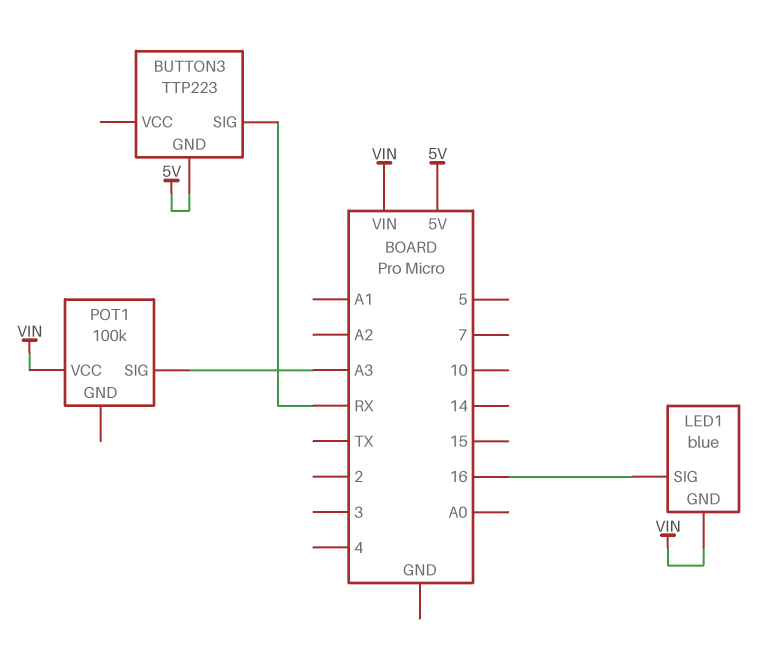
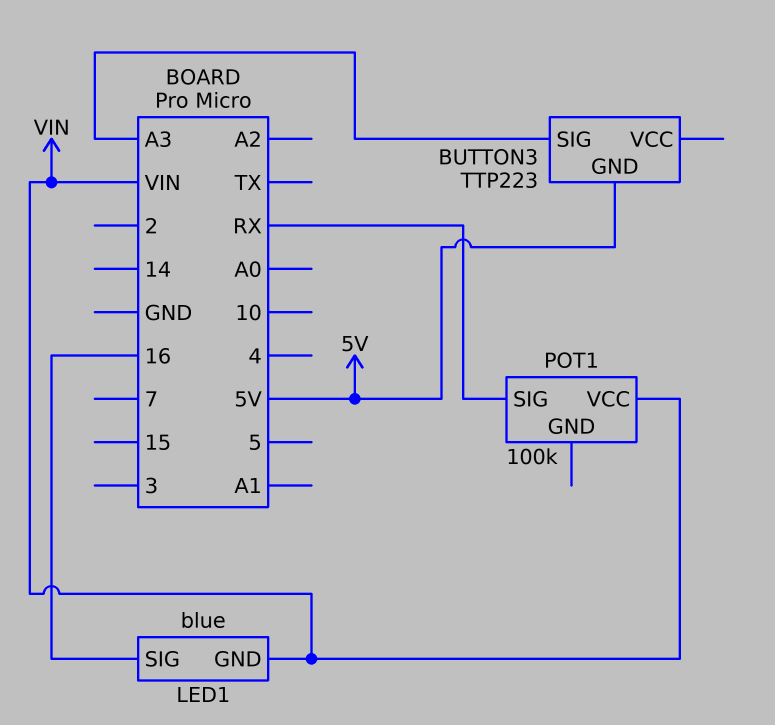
BUTTON3 pin SIG: RX -> A3
POT1 pin SIG: A3 -> RX

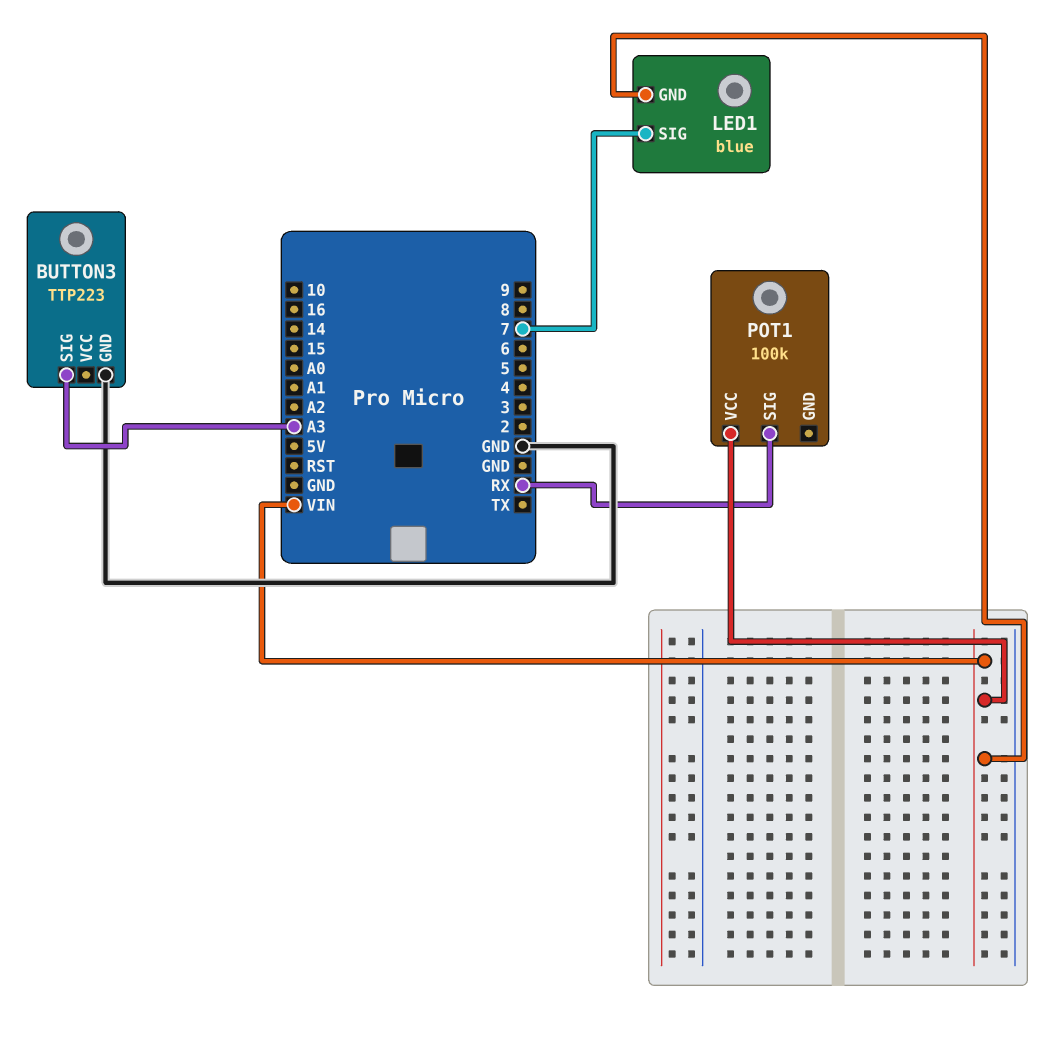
BUTTON3 pin GND: 5V -> GND
LED1 pin SIG: 16 -> 7

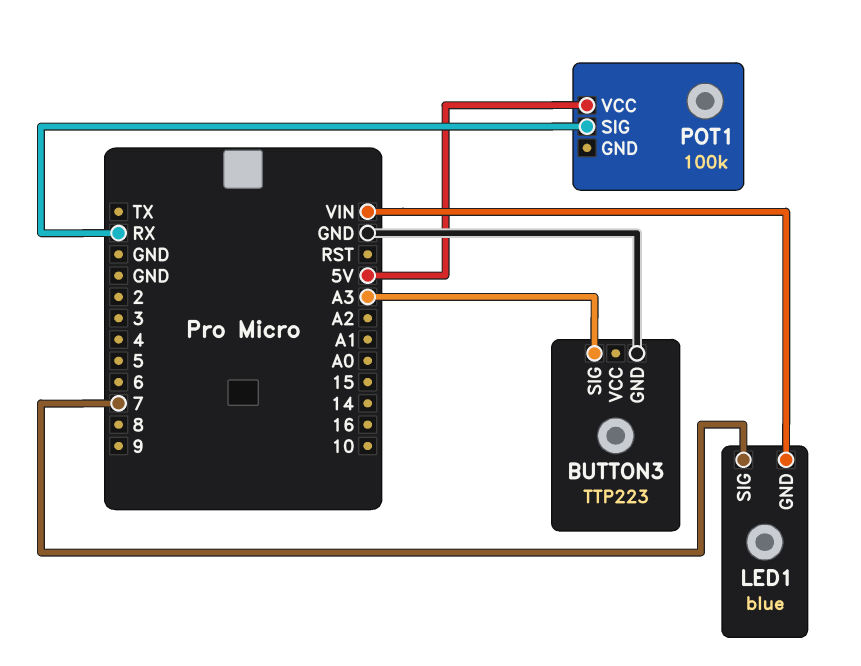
POT1 pin VCC: VIN -> 5V

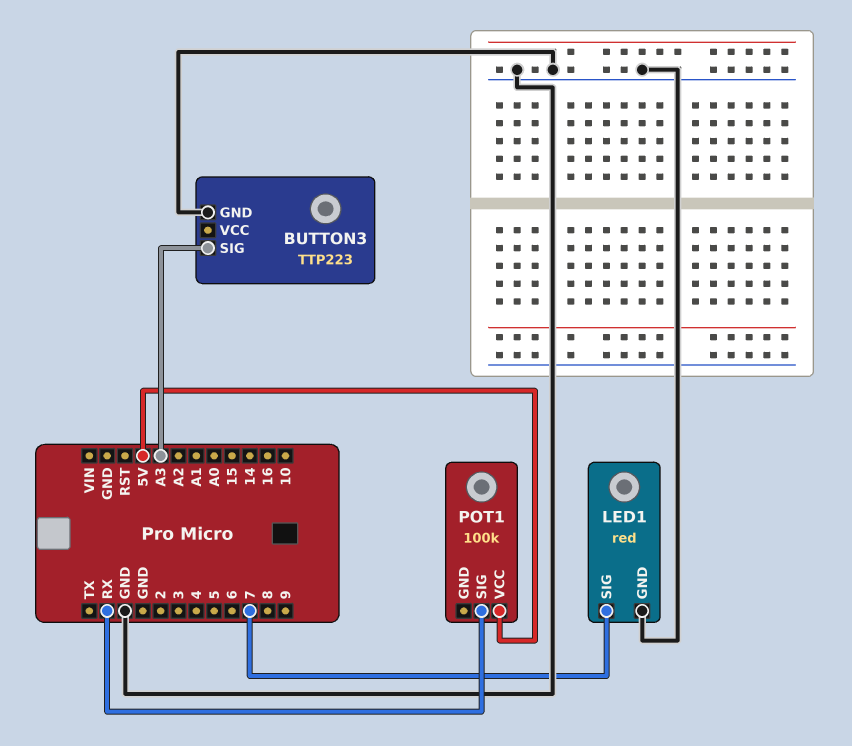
LED1: blue -> red
LED1 pin GND: VIN -> GND

